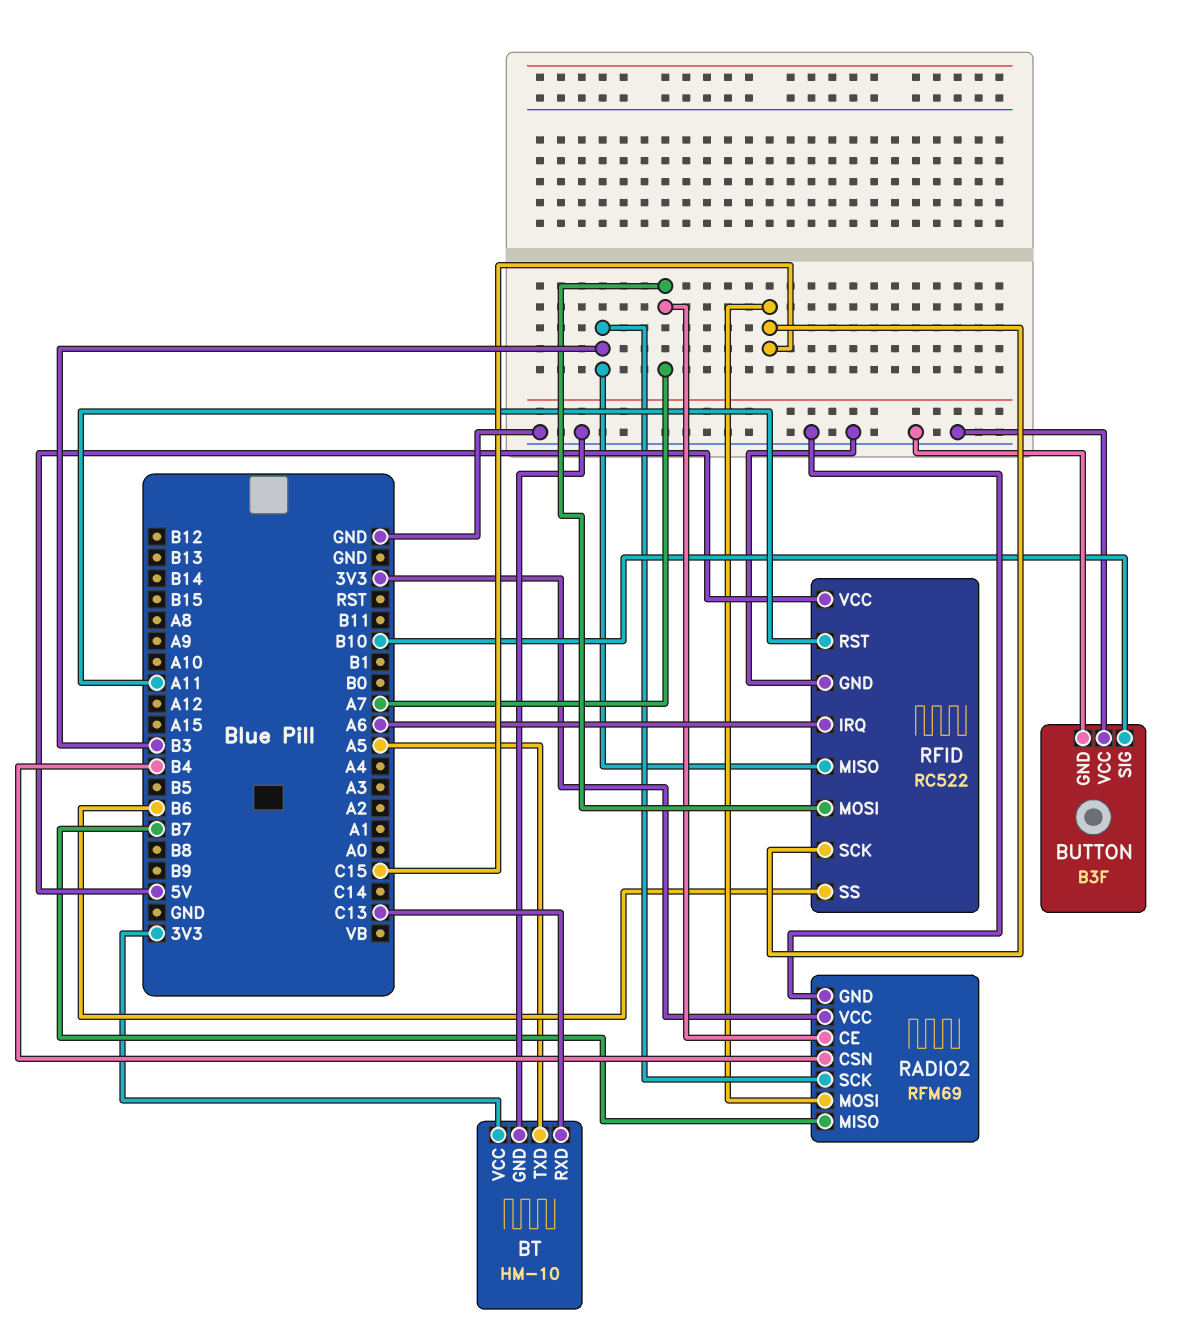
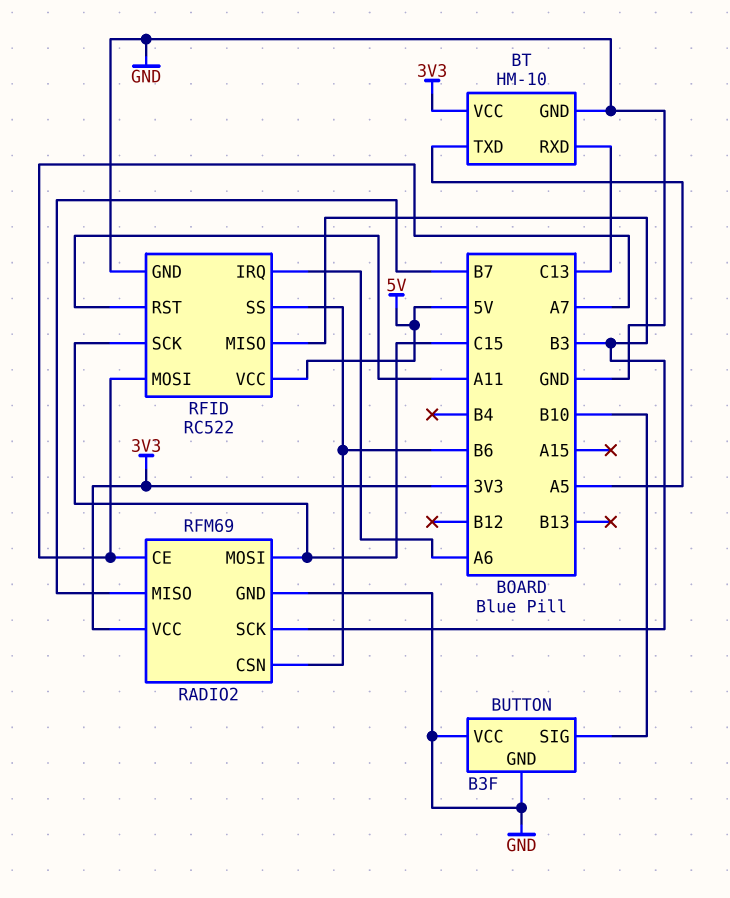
RADIO2 pin CSN: B4 -> B6

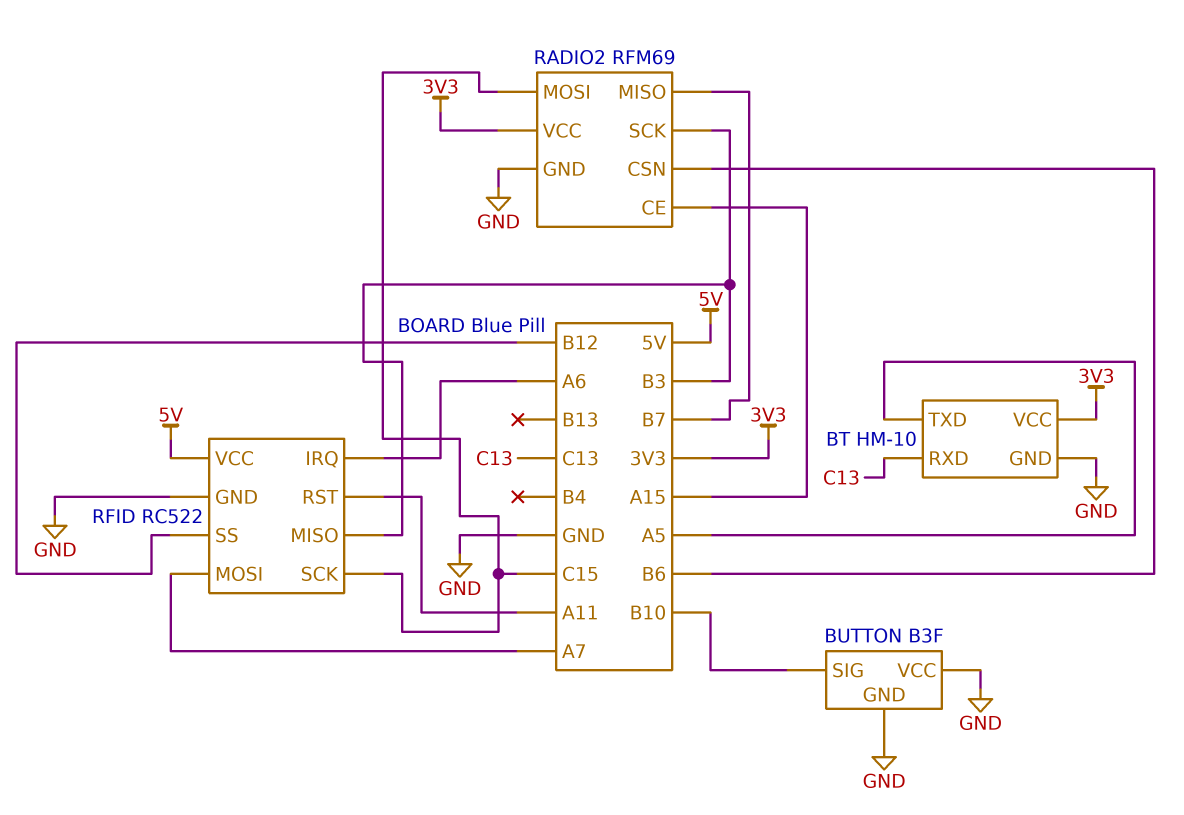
RADIO2 pin CE: A7 -> A15
RFID pin SS: B6 -> B12

